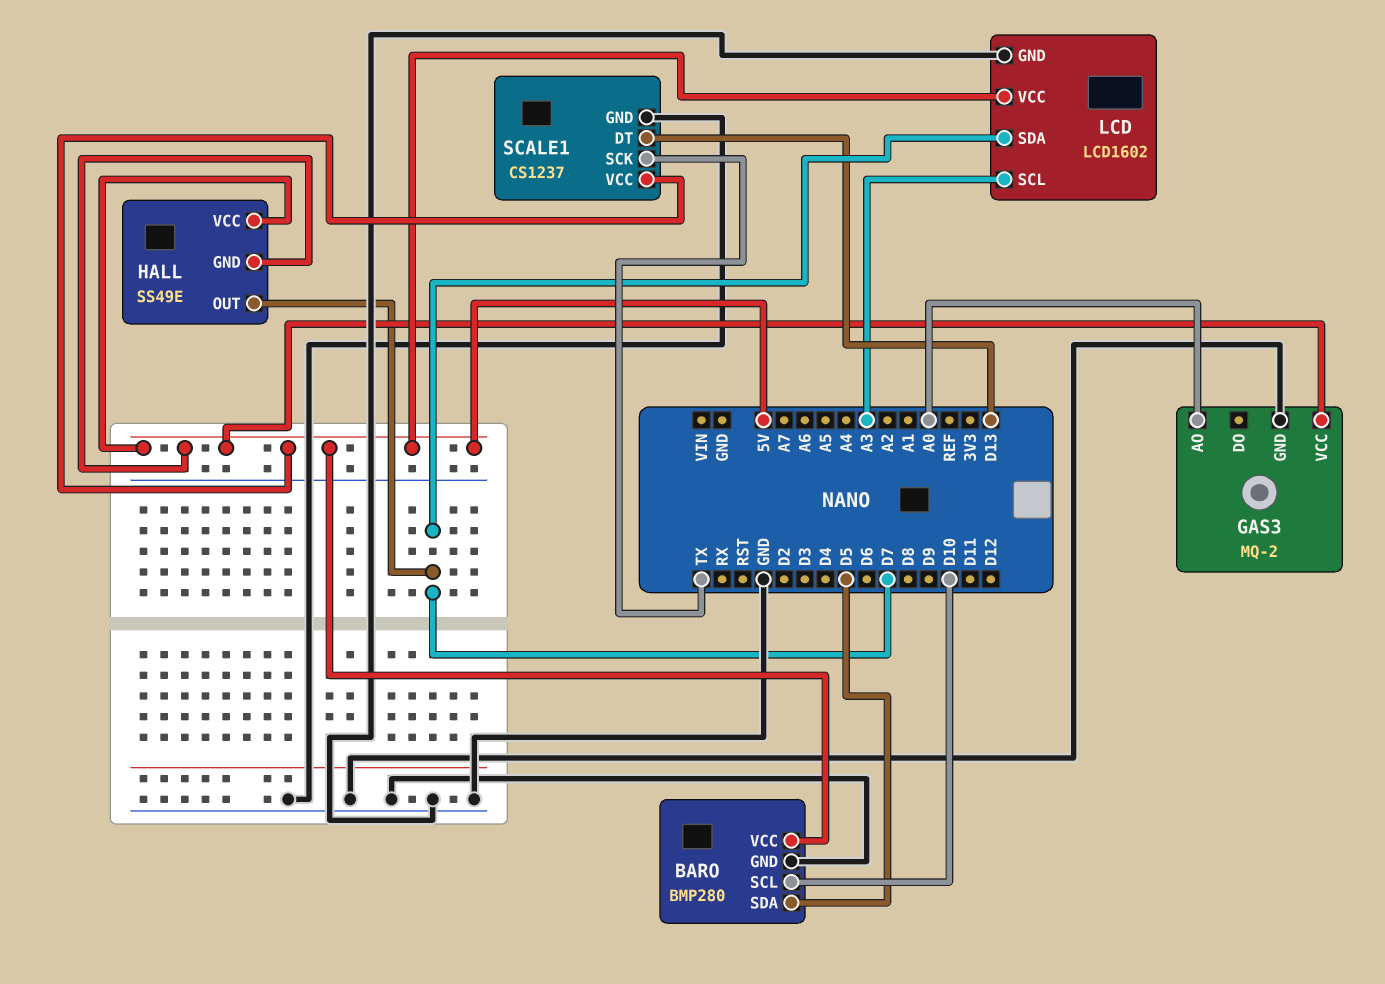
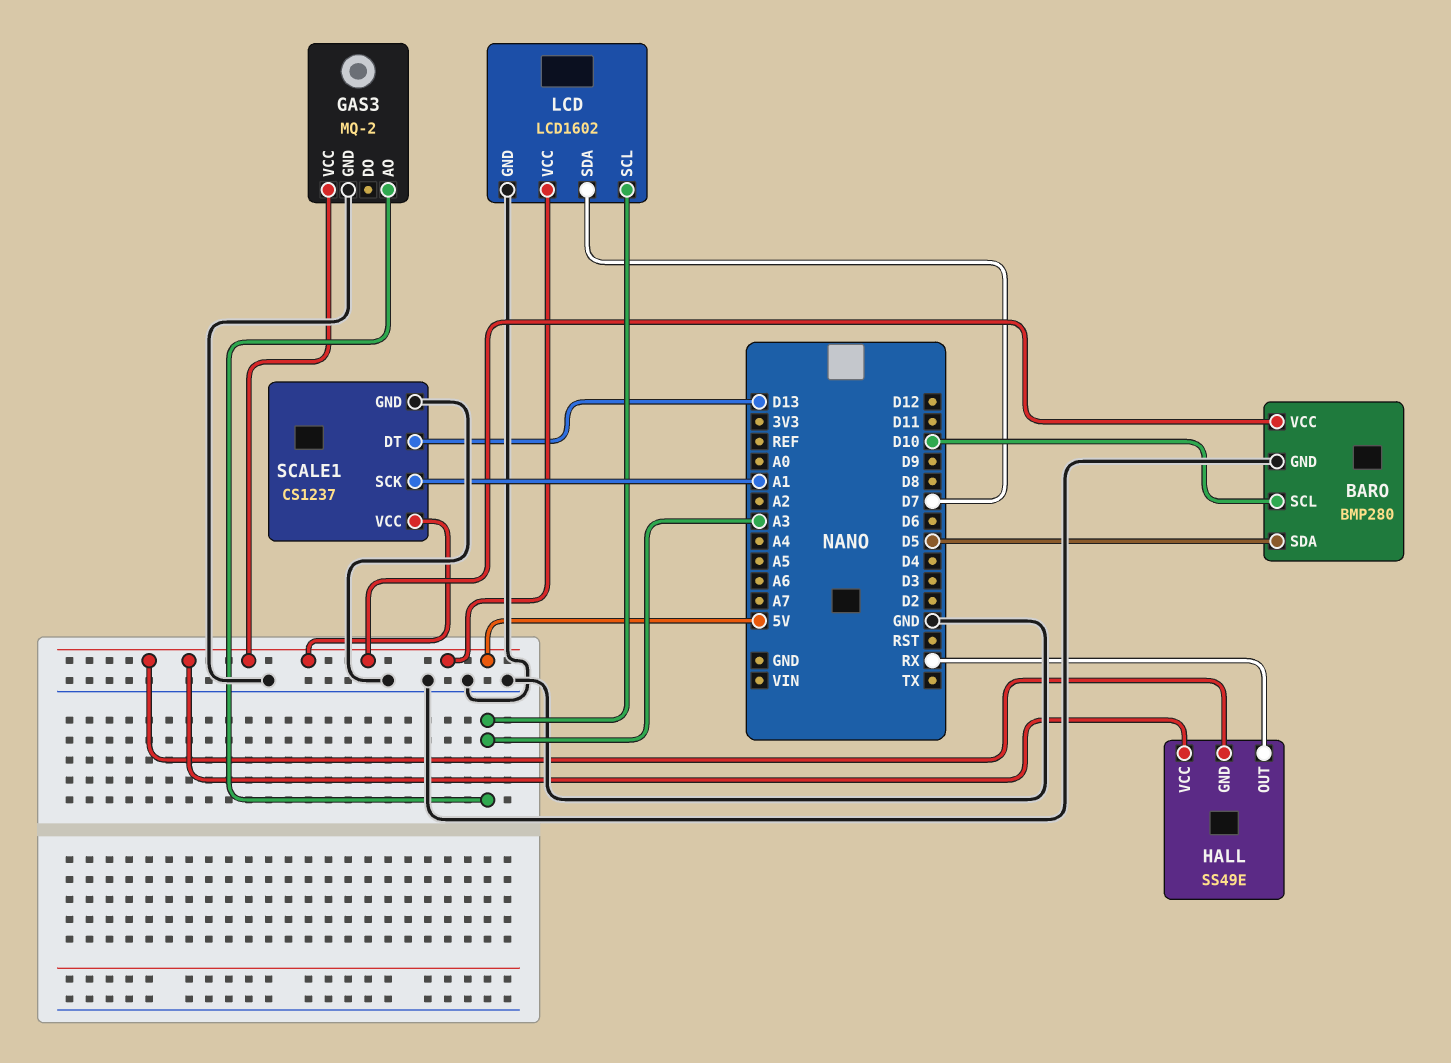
GAS3 pin AO: A0 -> A3
HALL pin OUT: D7 -> RX
SCALE1 pin SCK: TX -> A1

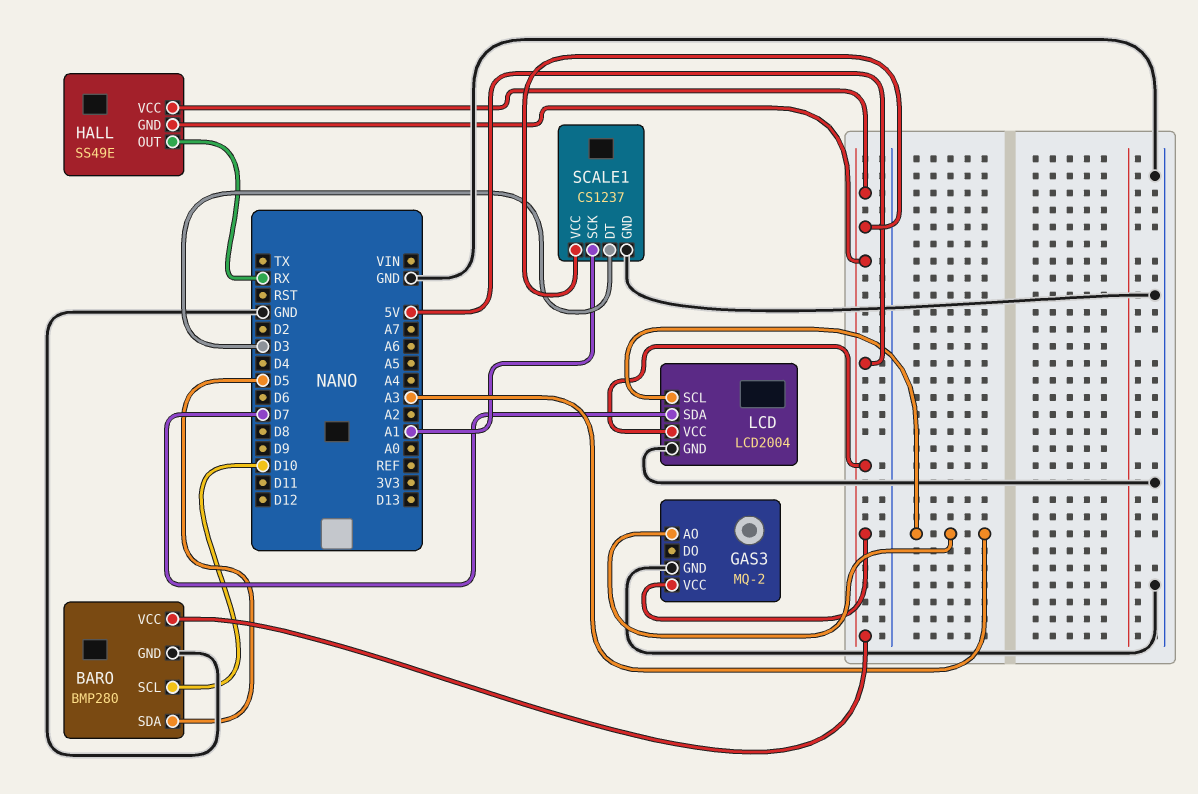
LCD: LCD1602 -> LCD2004
SCALE1 pin DT: D13 -> D3

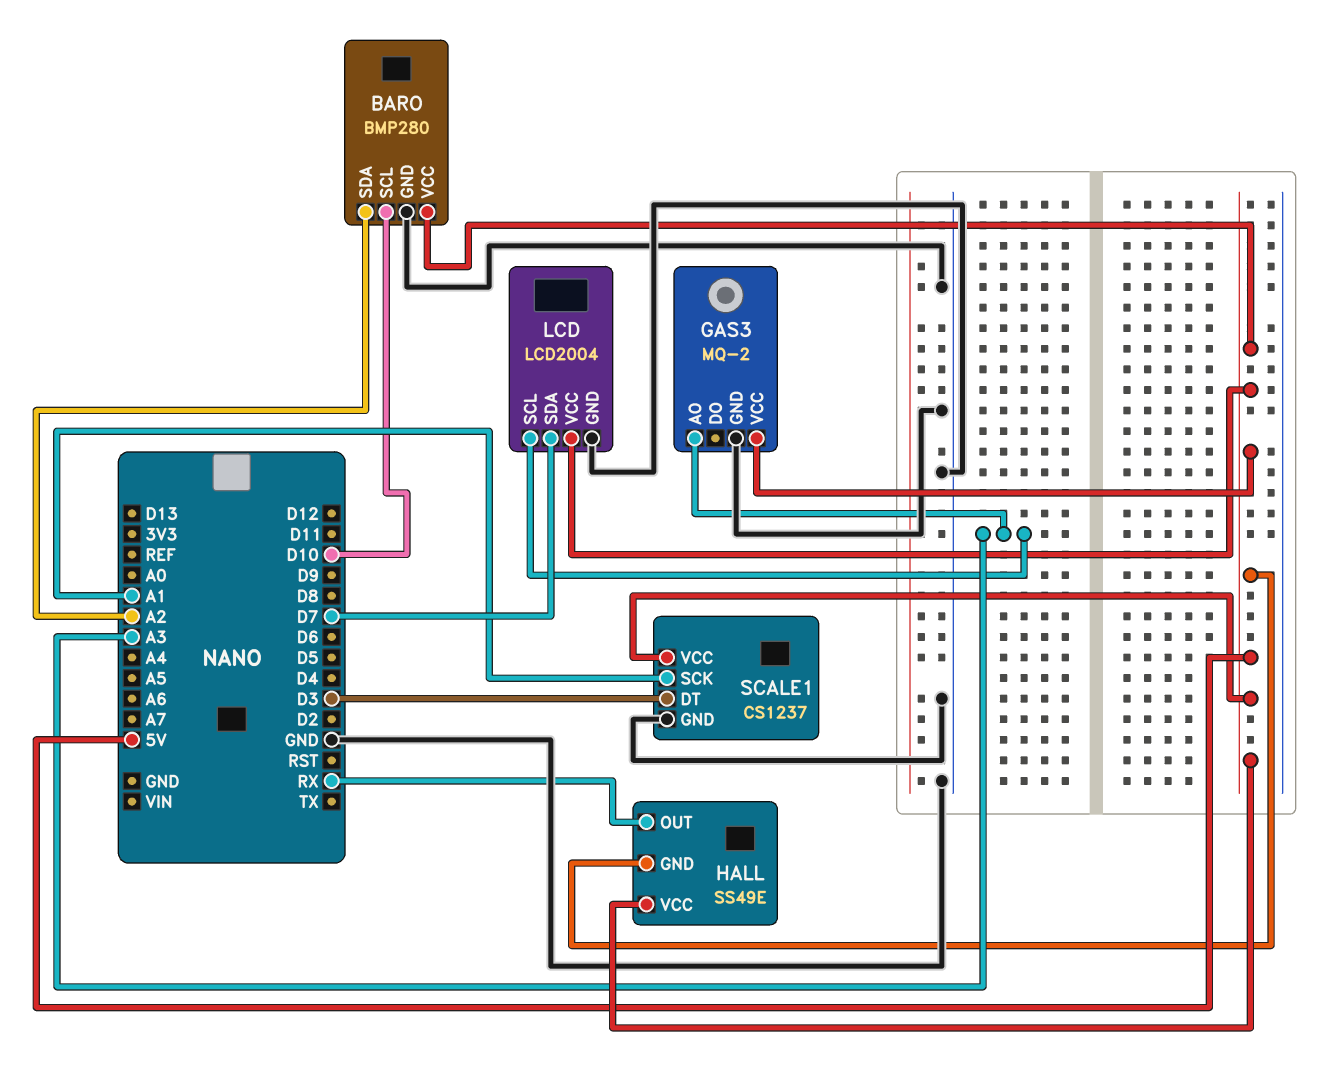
BARO pin SDA: D5 -> A2

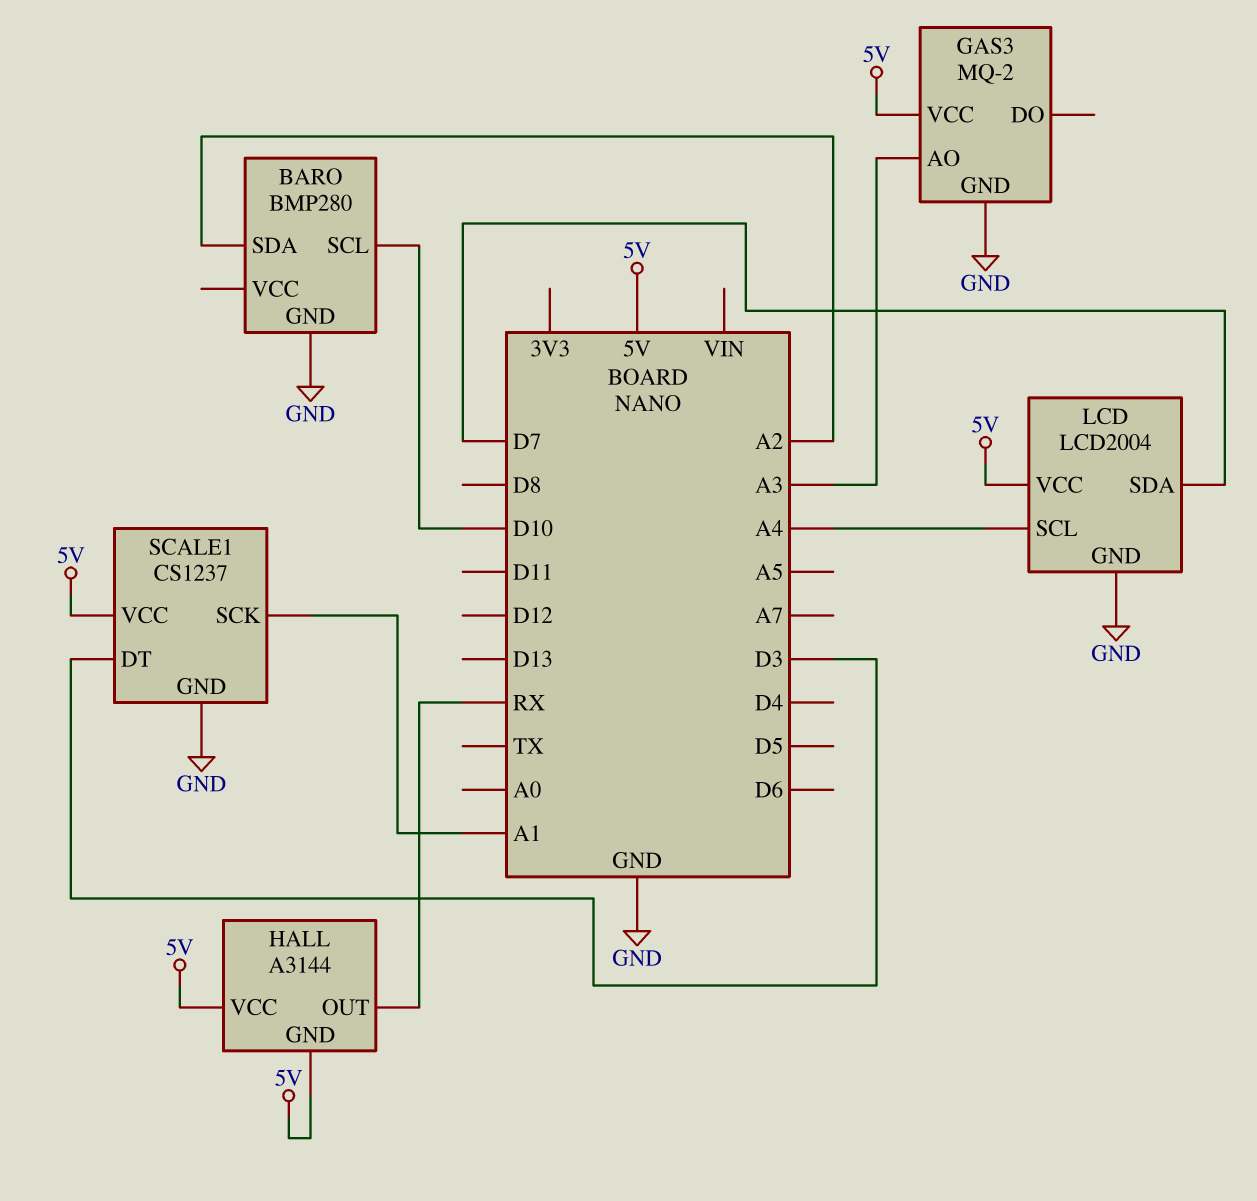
BARO pin VCC: 5V -> none
HALL: SS49E -> A3144
LCD pin SCL: A3 -> A4

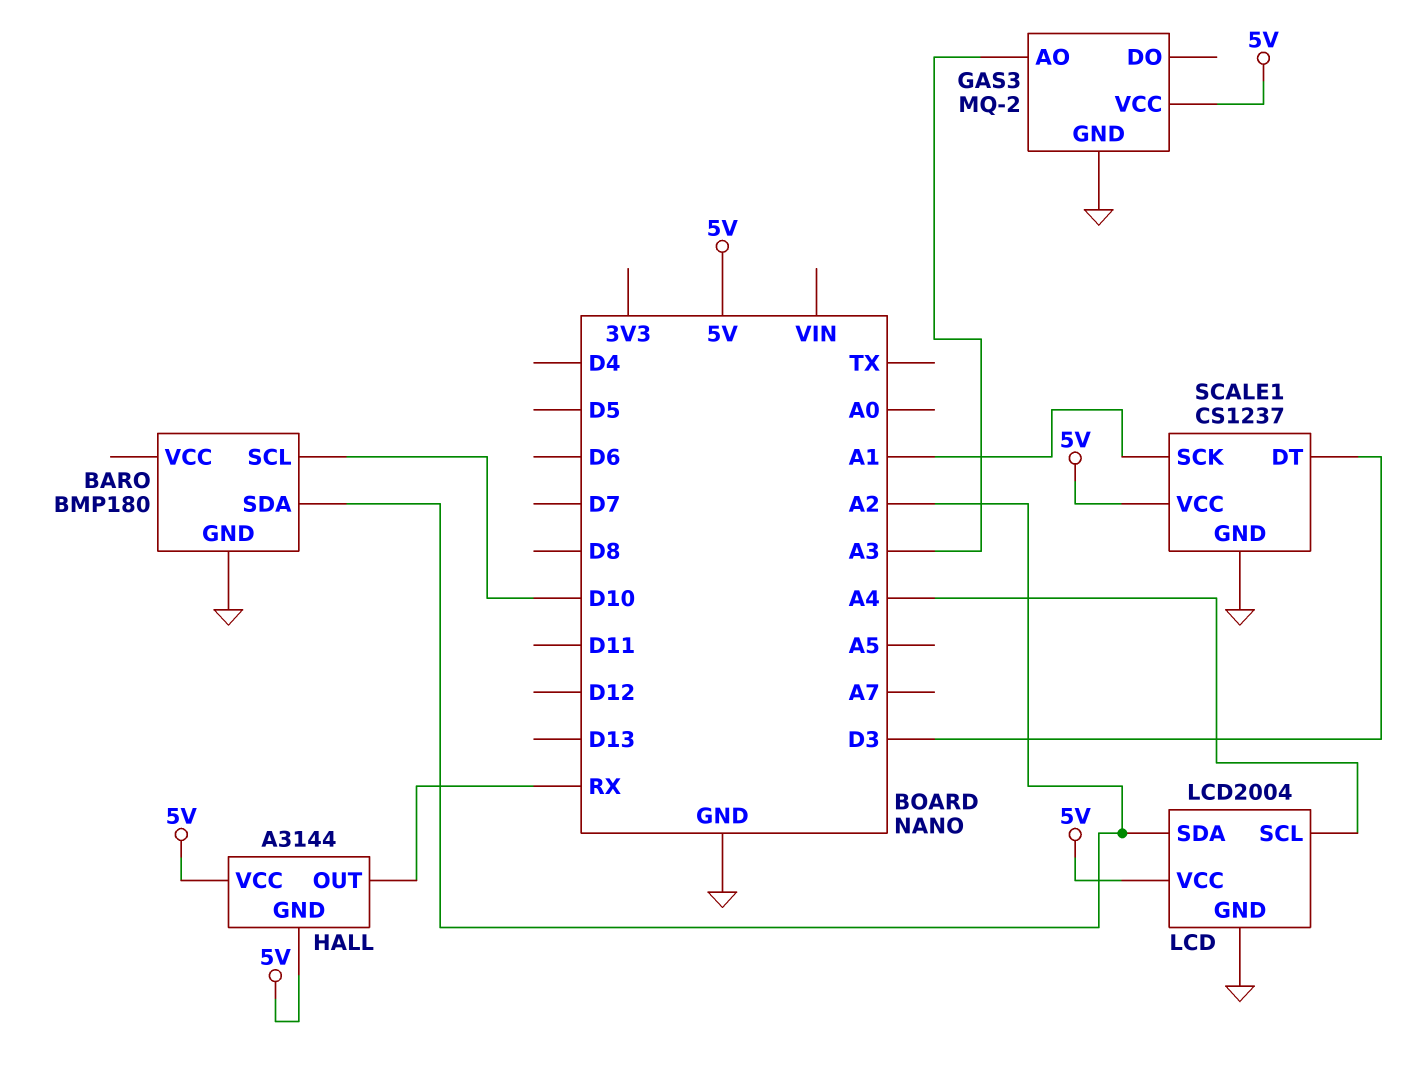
BARO: BMP280 -> BMP180
LCD pin SDA: D7 -> A2

